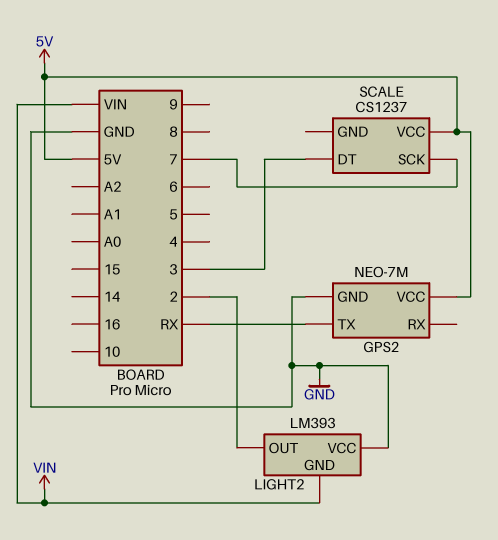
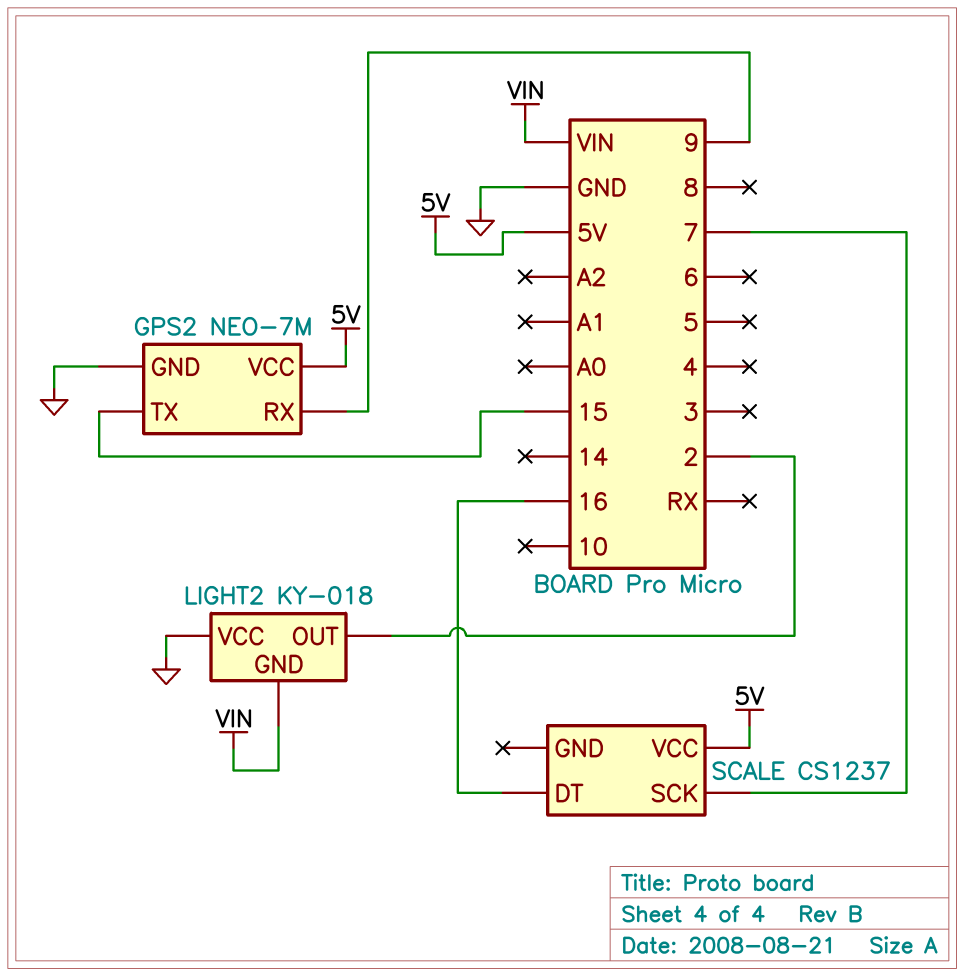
GPS2 pin RX: none -> 9
GPS2 pin TX: RX -> 15
LIGHT2: LM393 -> KY-018
SCALE pin DT: 3 -> 16

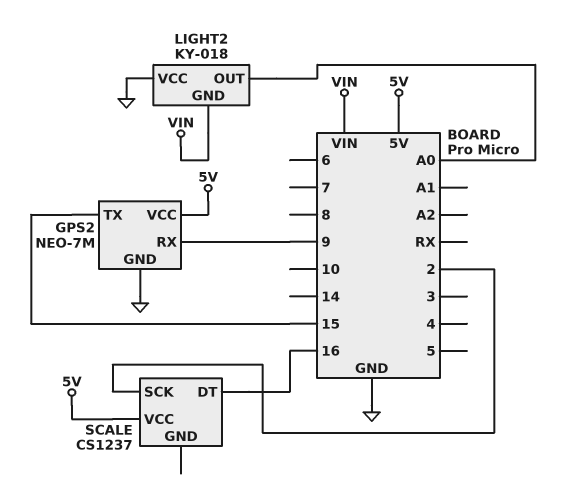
LIGHT2 pin OUT: 2 -> A0
SCALE pin SCK: 7 -> 2

